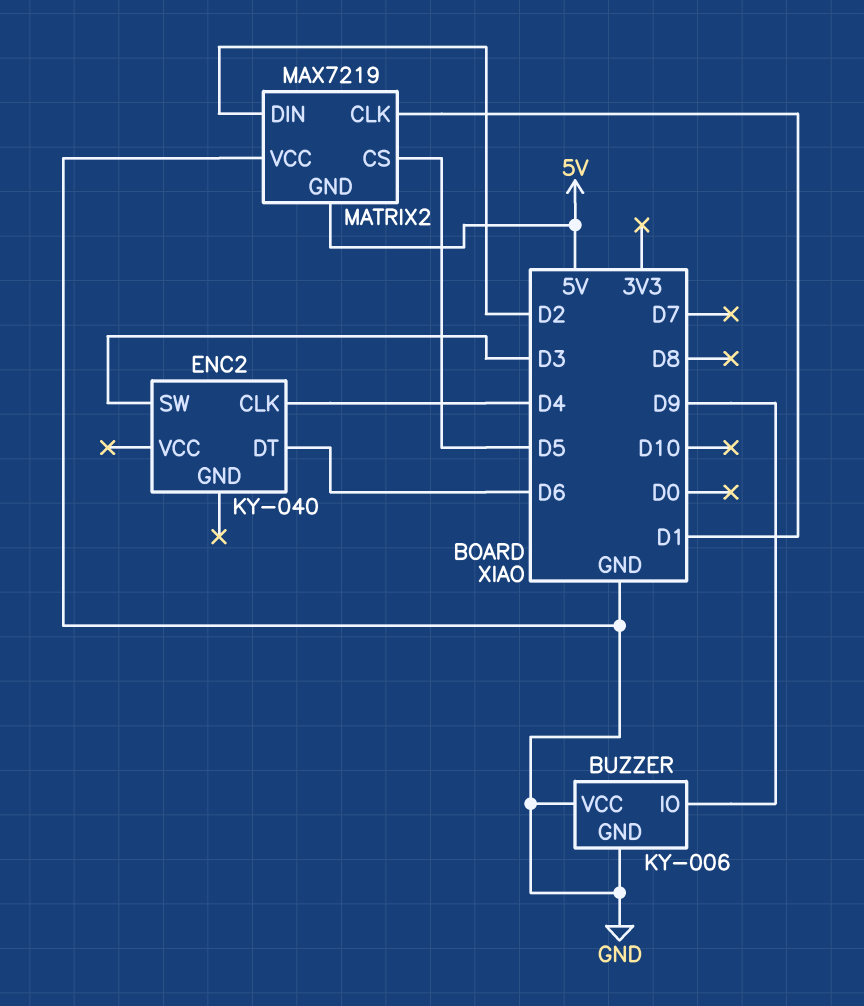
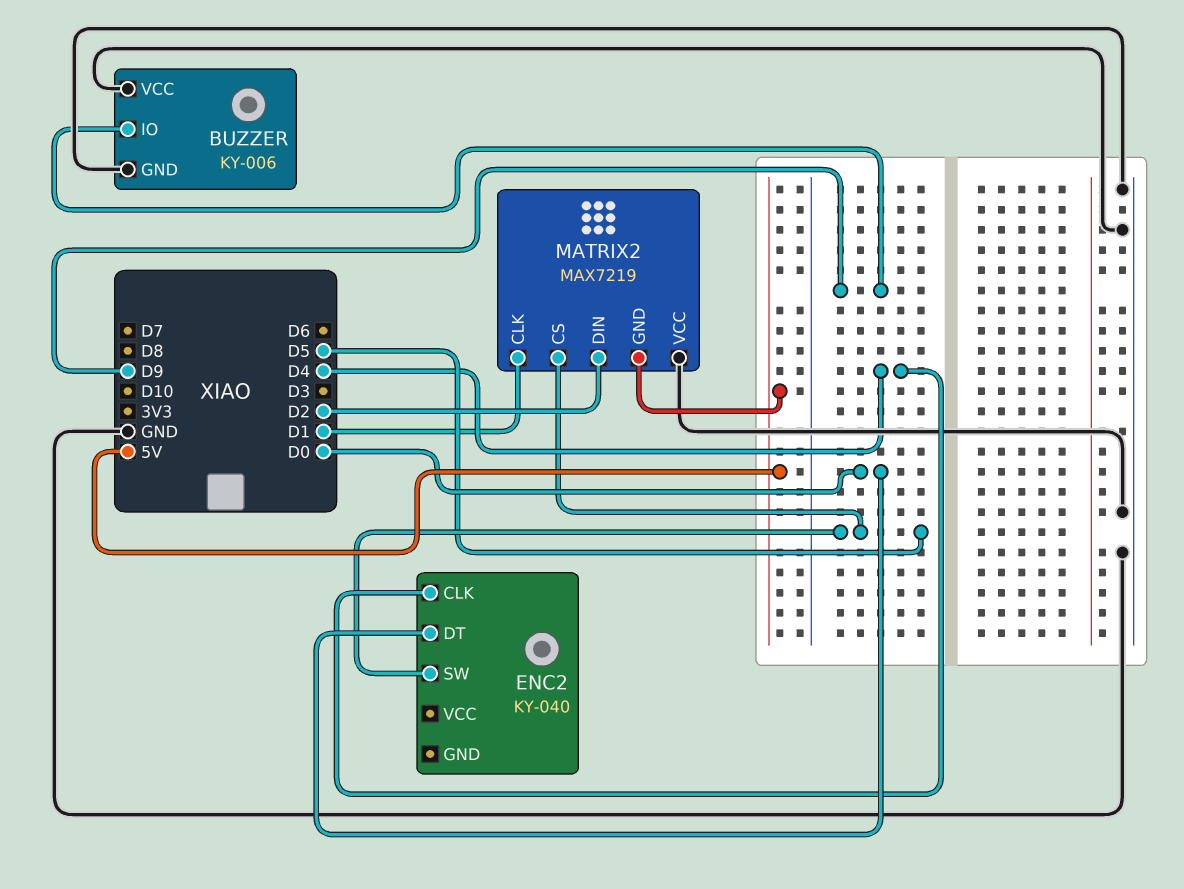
ENC2 pin DT: D6 -> D0
ENC2 pin SW: D3 -> D5

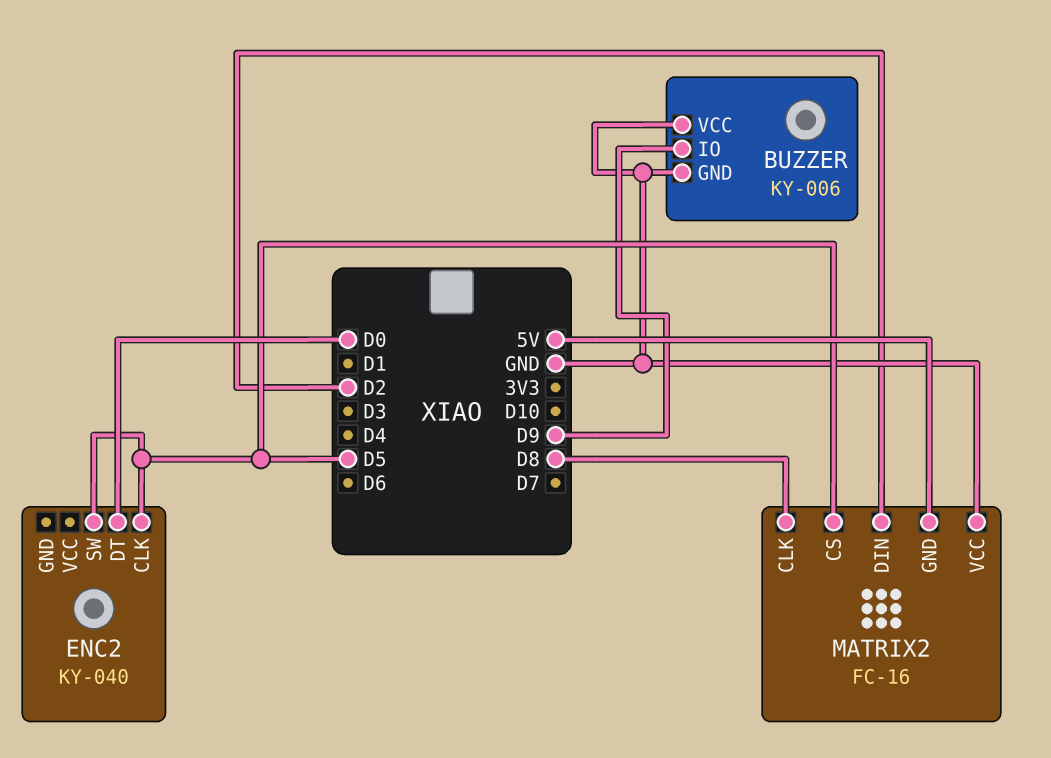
ENC2 pin CLK: D4 -> D5
MATRIX2: MAX7219 -> FC-16
MATRIX2 pin CLK: D1 -> D8

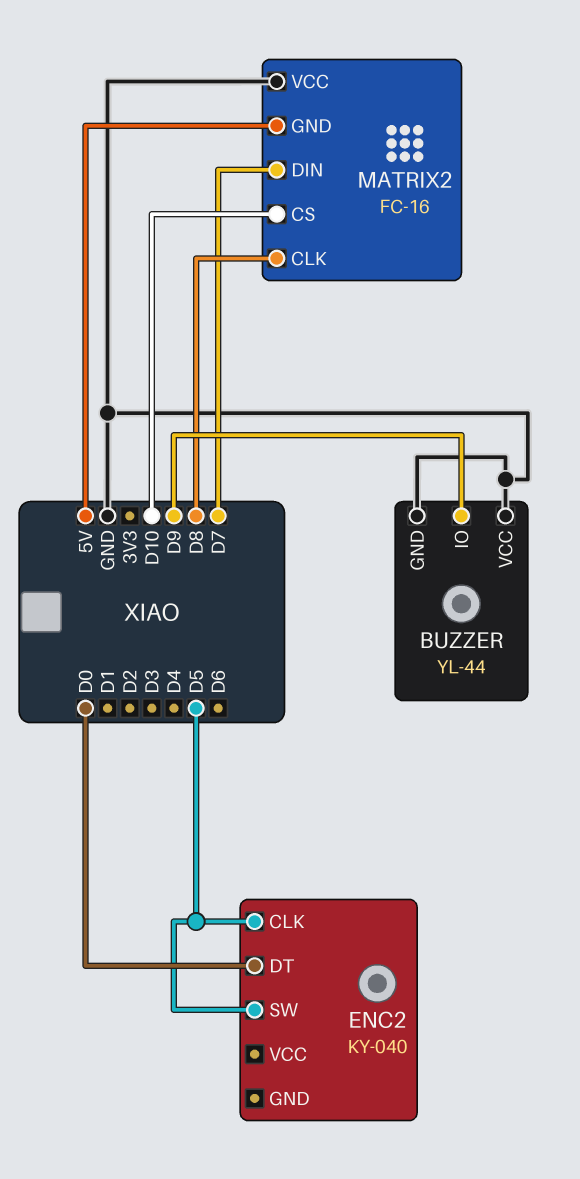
BUZZER: KY-006 -> YL-44
MATRIX2 pin CS: D5 -> D10
MATRIX2 pin DIN: D2 -> D7

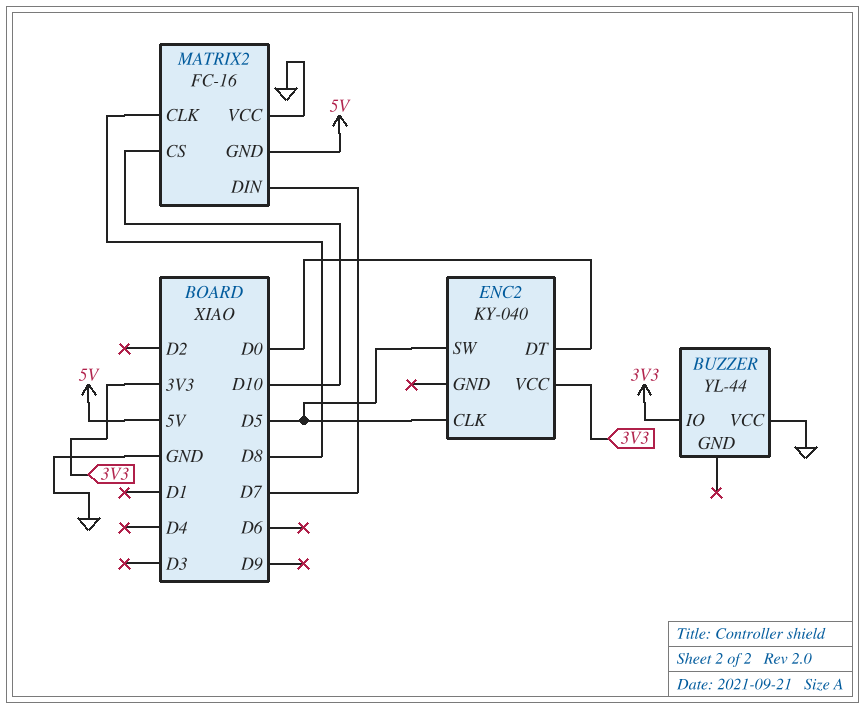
BUZZER pin GND: GND -> none
BUZZER pin IO: D9 -> 3V3
ENC2 pin VCC: none -> 3V3

